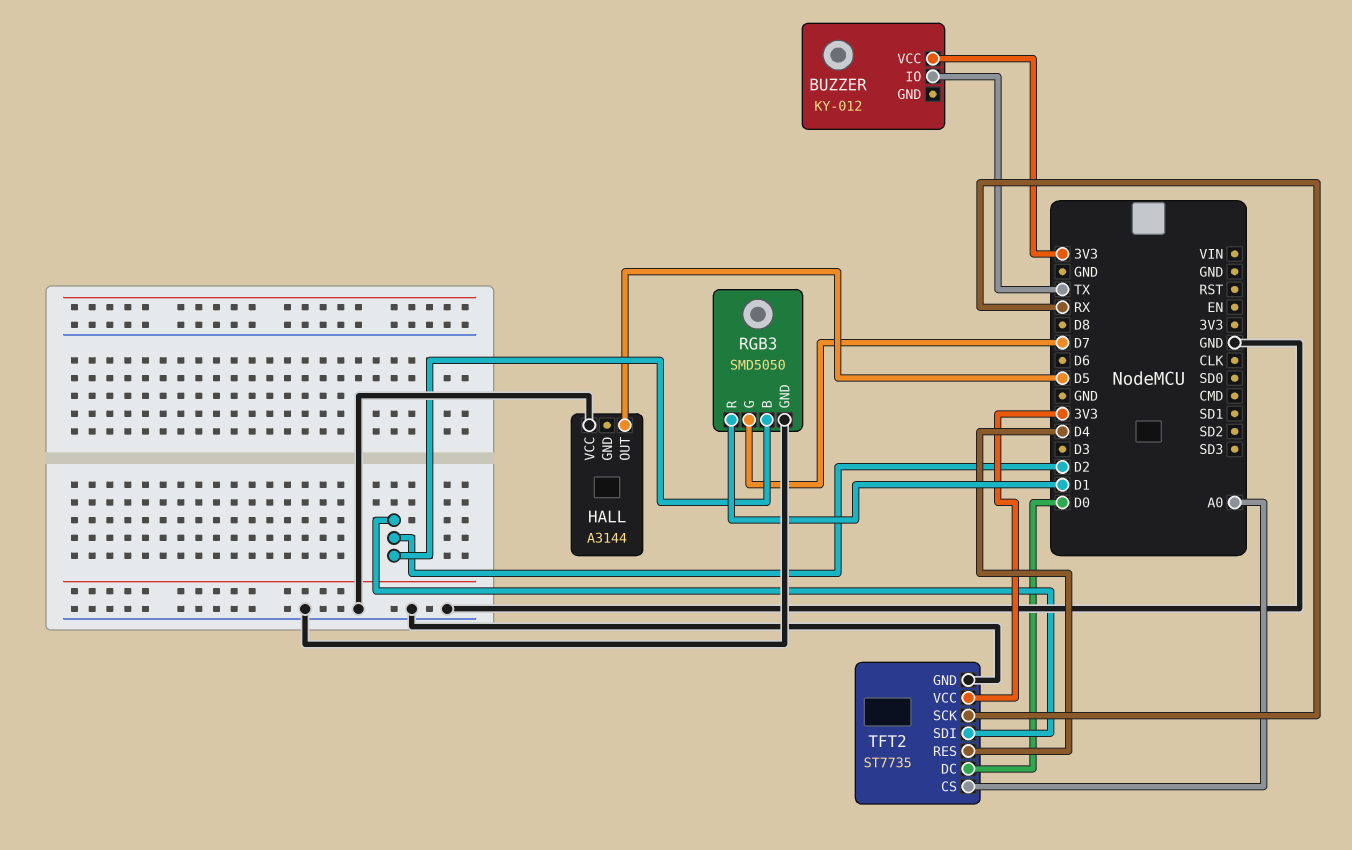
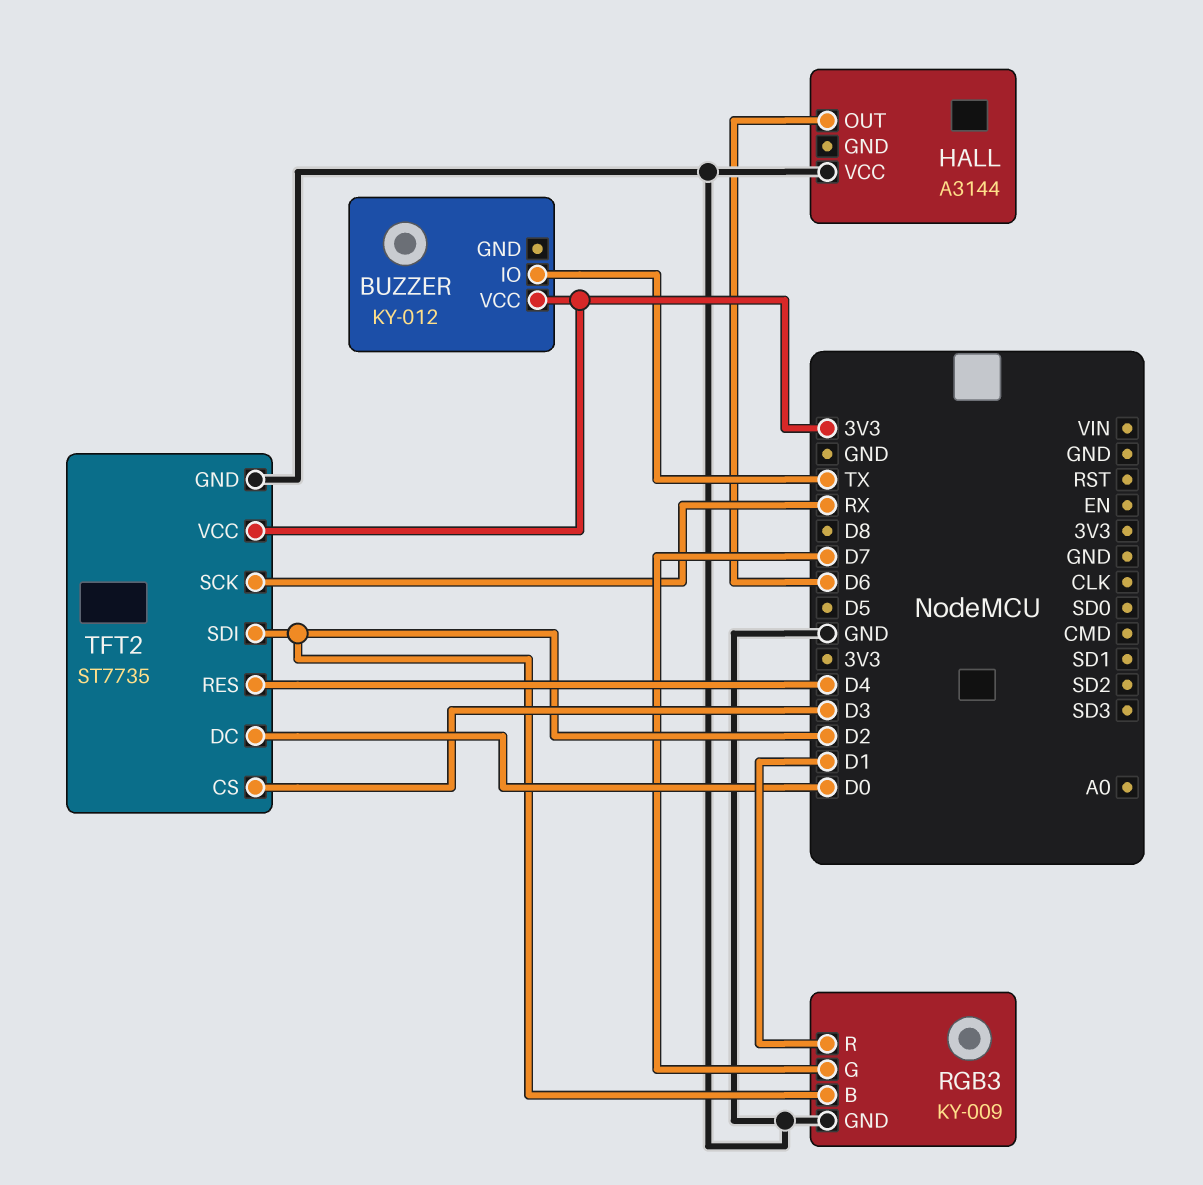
HALL pin OUT: D5 -> D6
RGB3: SMD5050 -> KY-009
TFT2 pin CS: A0 -> D3

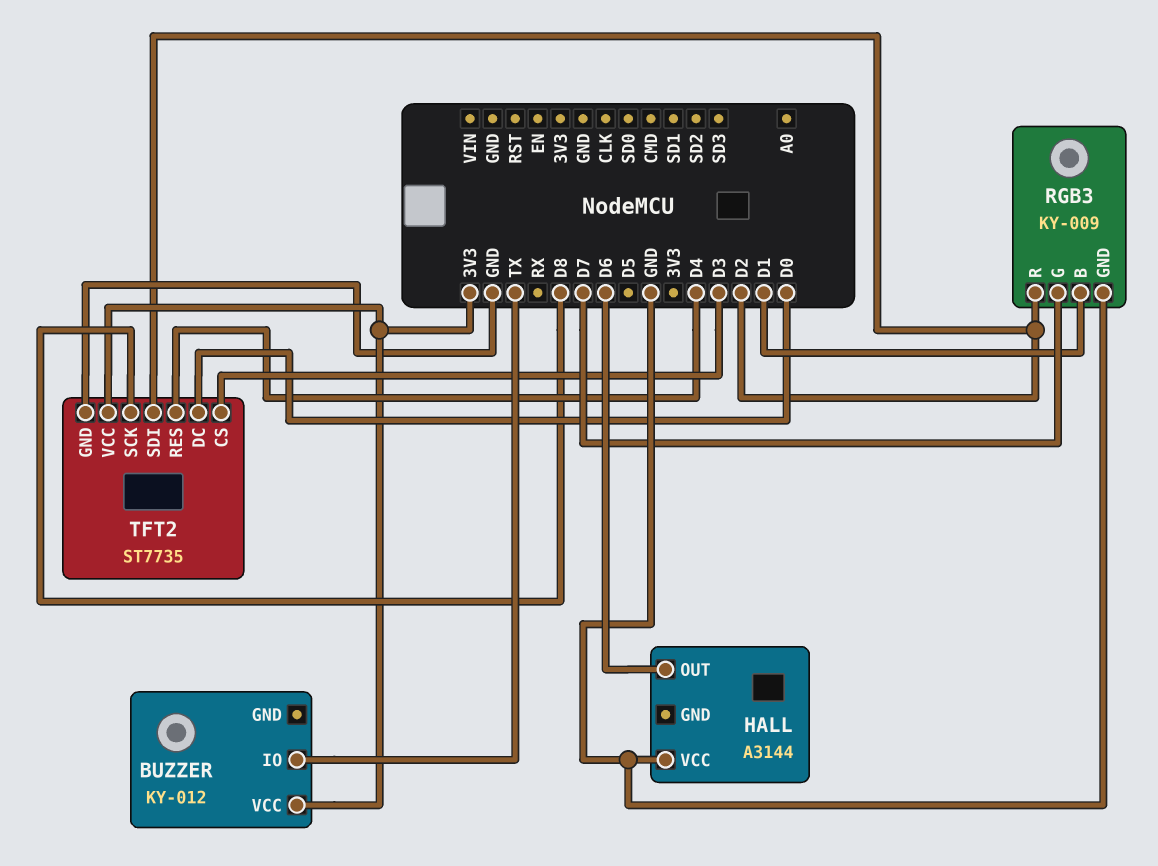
RGB3 pin B: D2 -> D1
RGB3 pin R: D1 -> D2
TFT2 pin SCK: RX -> D8

